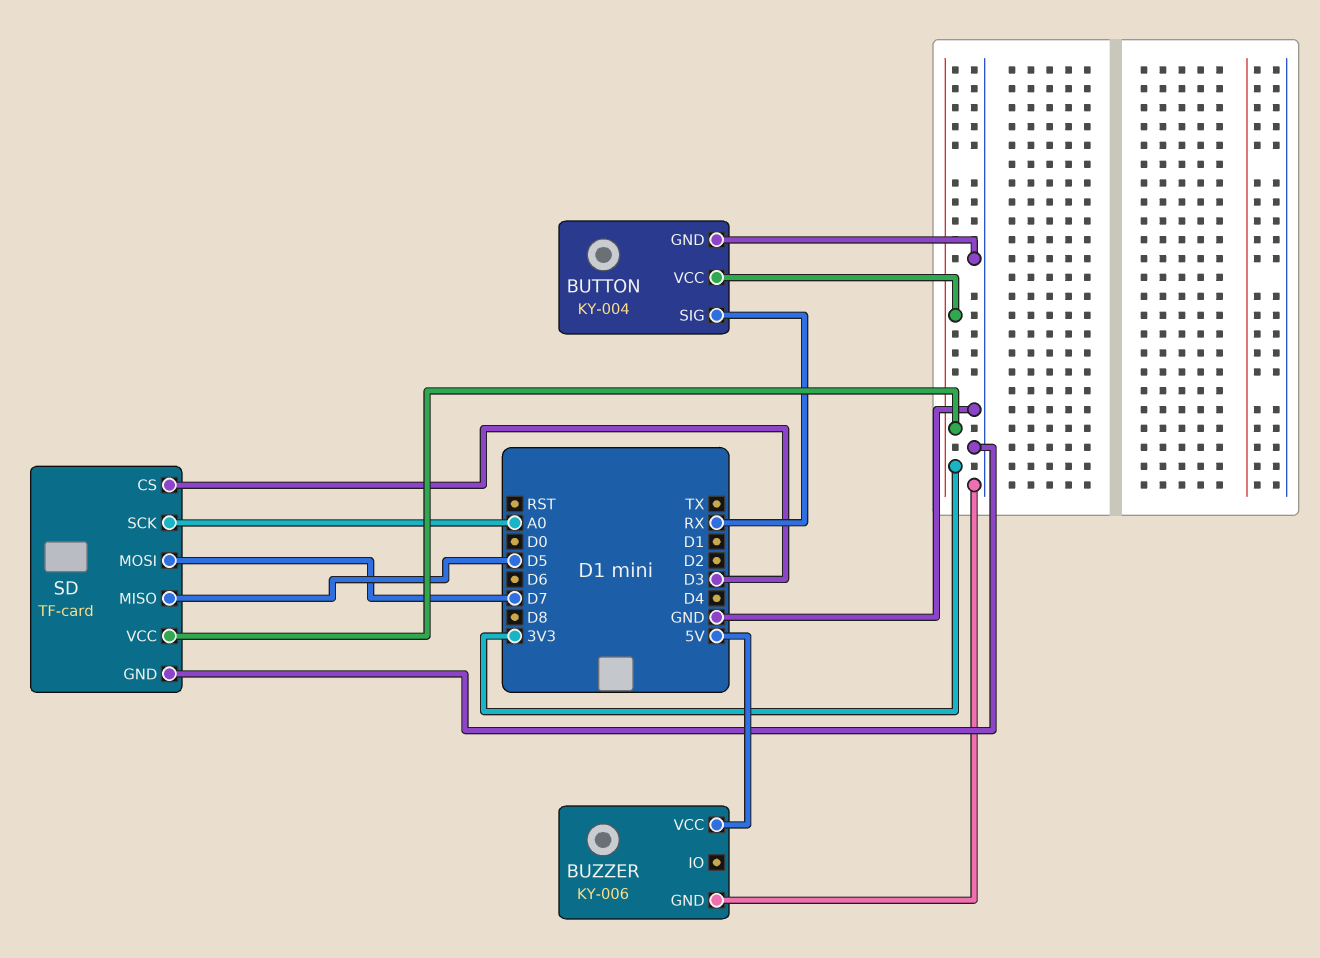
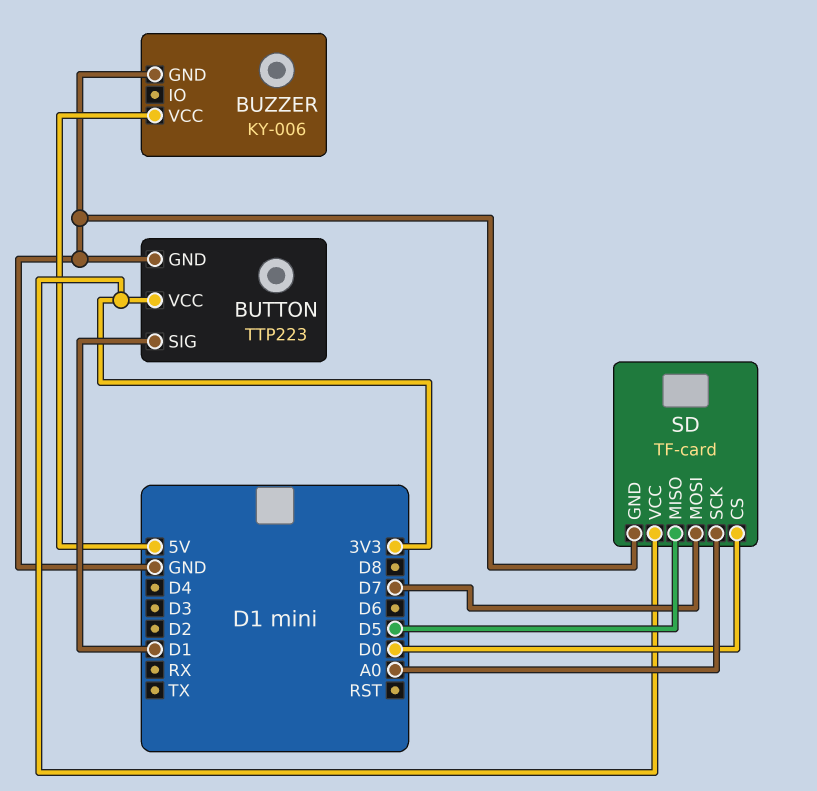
BUTTON: KY-004 -> TTP223
BUTTON pin SIG: RX -> D1
SD pin CS: D3 -> D0

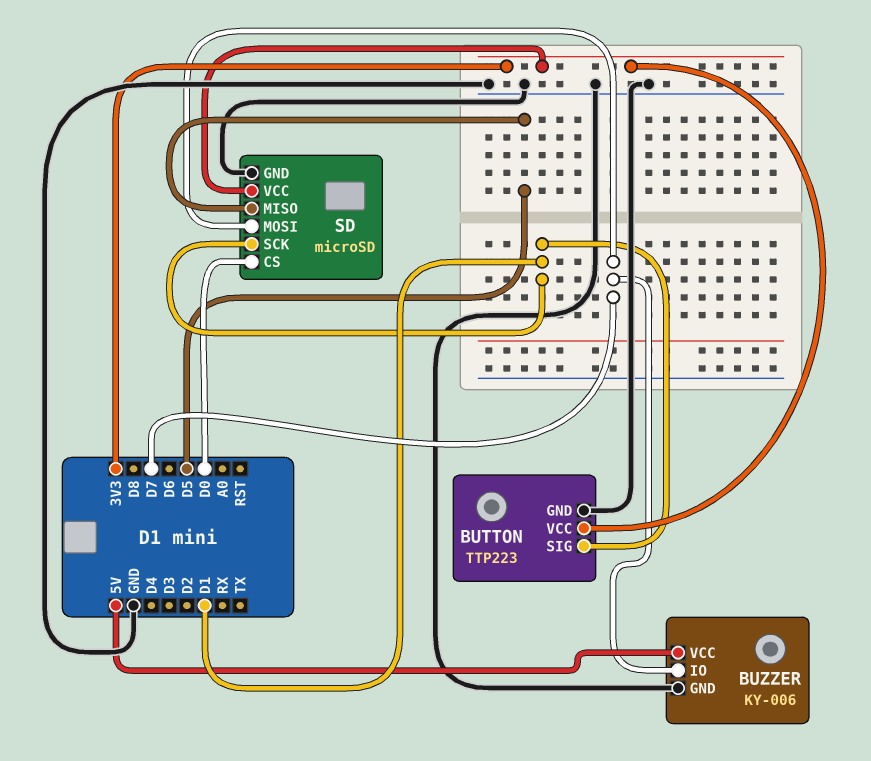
BUZZER pin IO: none -> D7
SD: TF-card -> microSD
SD pin SCK: A0 -> D1

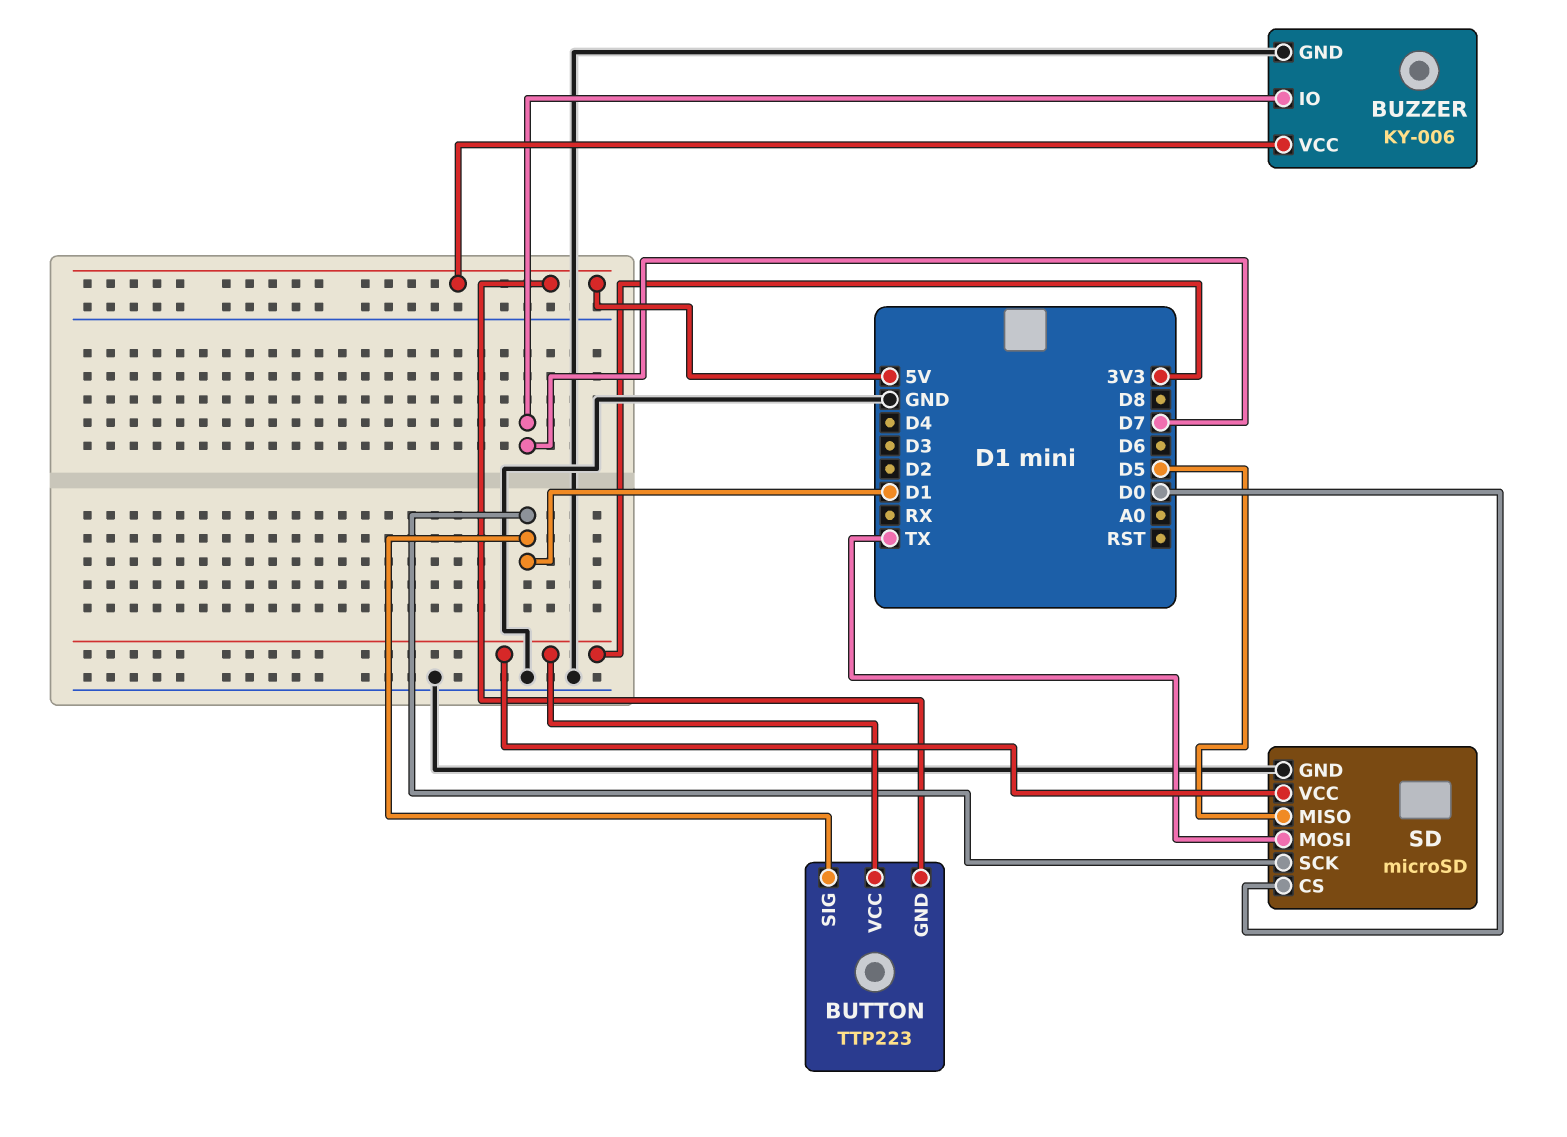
BUTTON pin GND: GND -> 5V
SD pin MOSI: D7 -> TX

